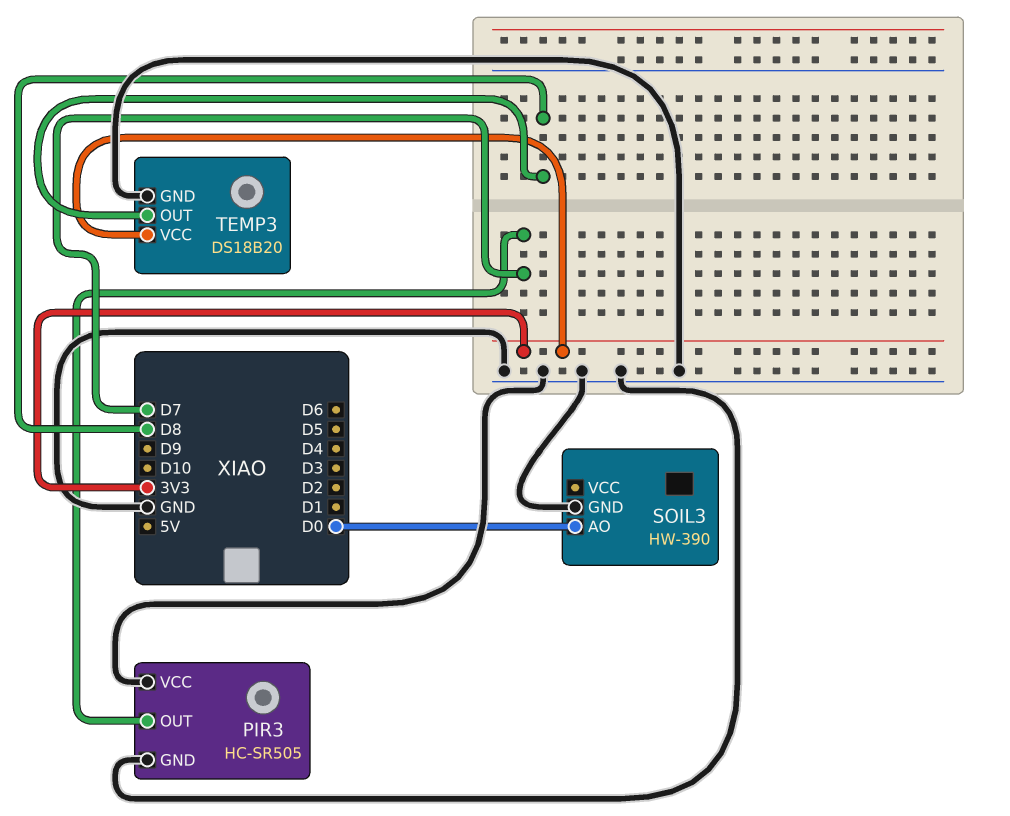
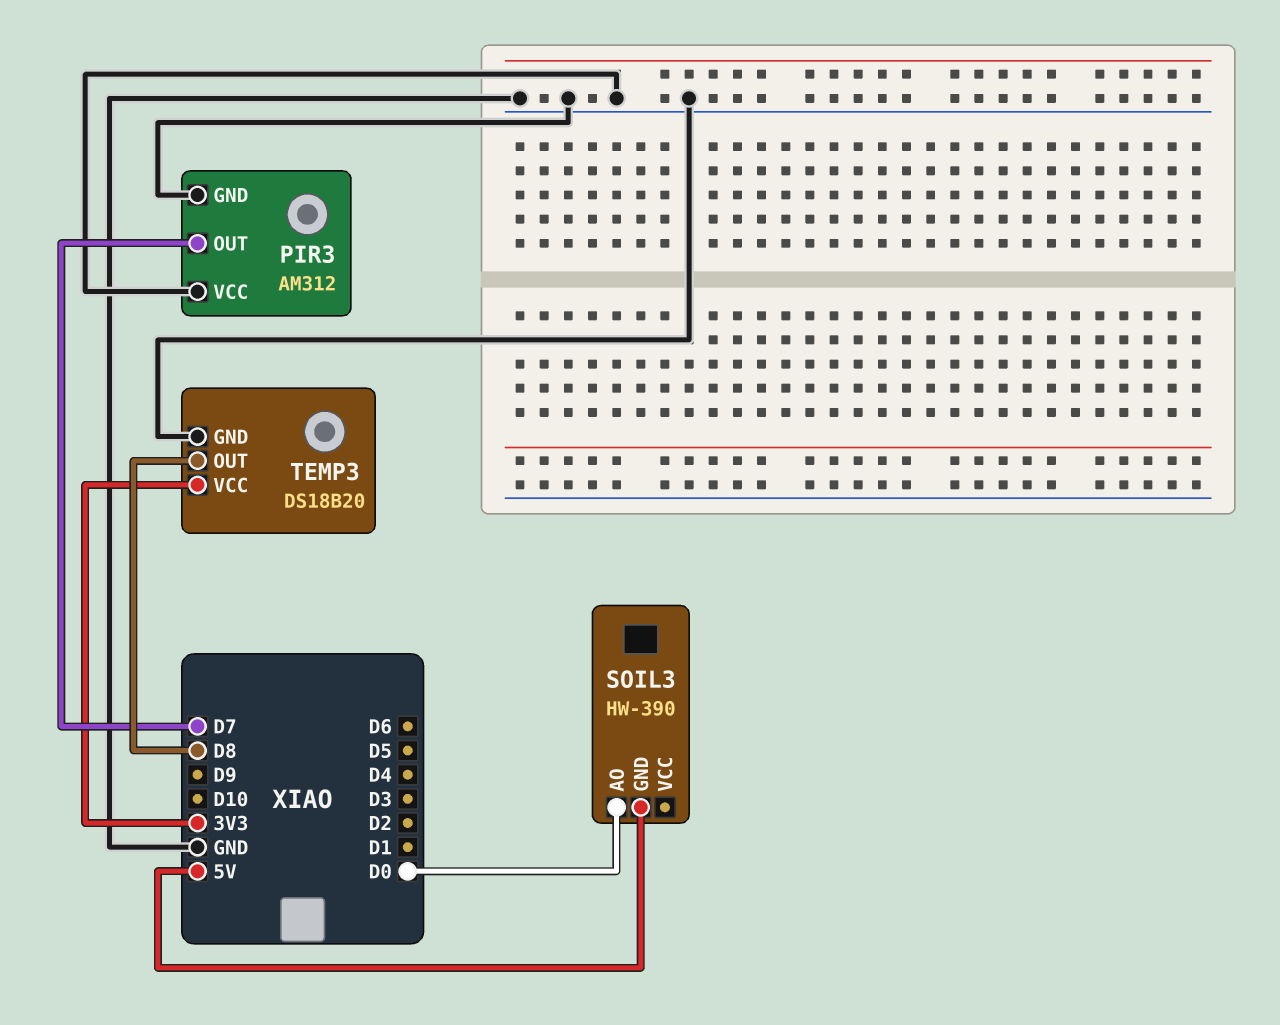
PIR3: HC-SR505 -> AM312
SOIL3 pin GND: GND -> 5V

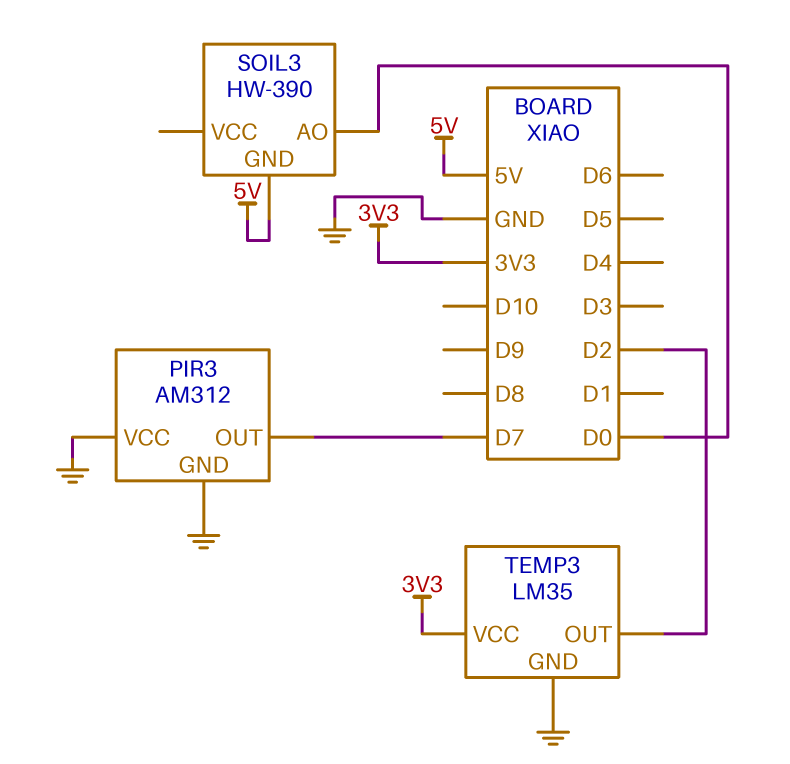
TEMP3: DS18B20 -> LM35
TEMP3 pin OUT: D8 -> D2

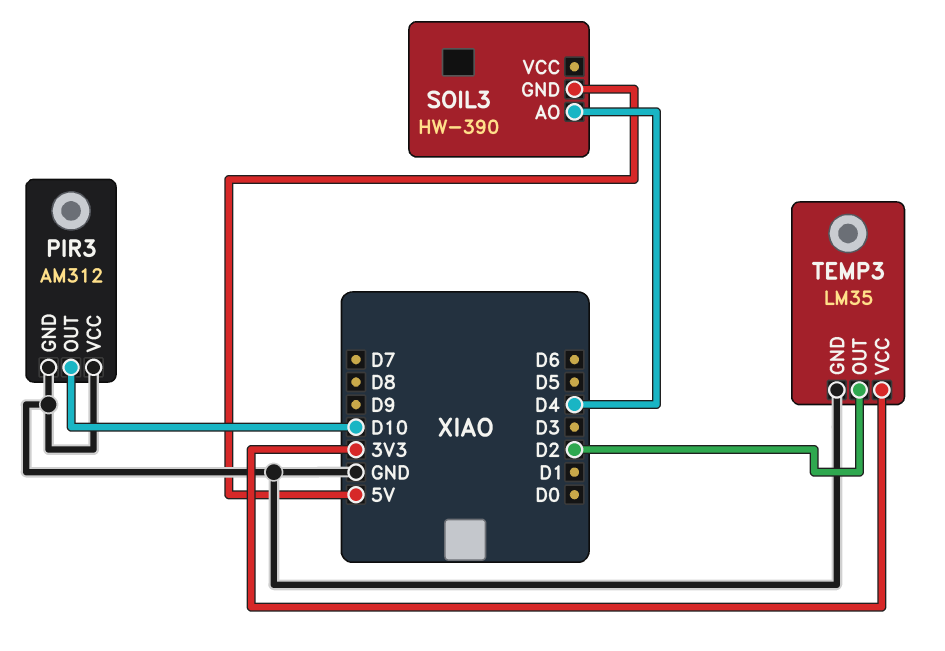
PIR3 pin OUT: D7 -> D10
SOIL3 pin AO: D0 -> D4

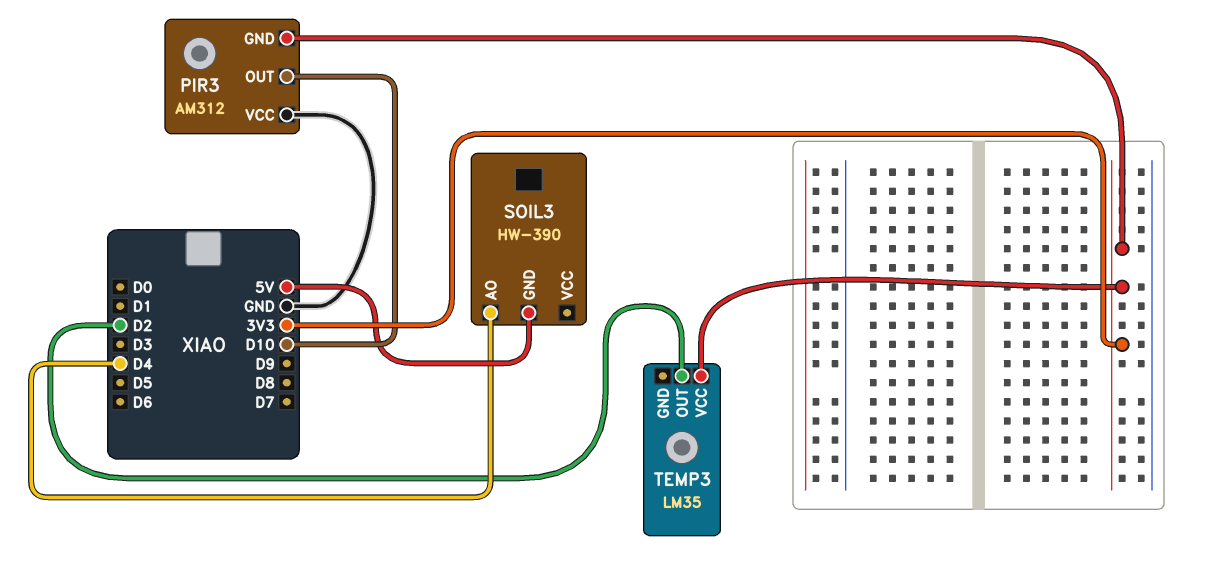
PIR3 pin GND: GND -> 3V3
TEMP3 pin GND: GND -> none

